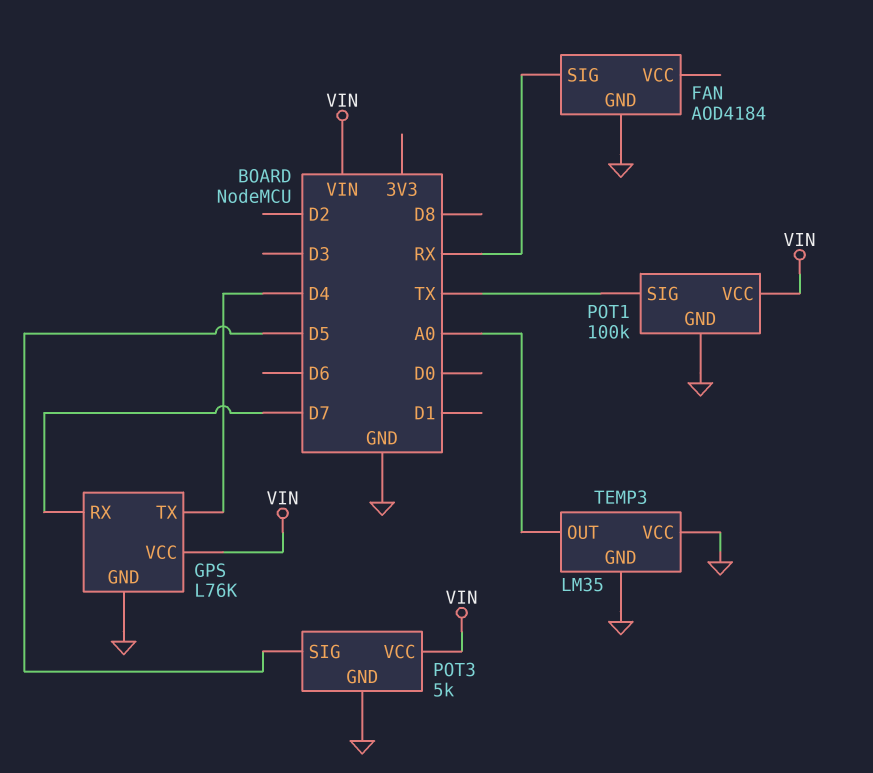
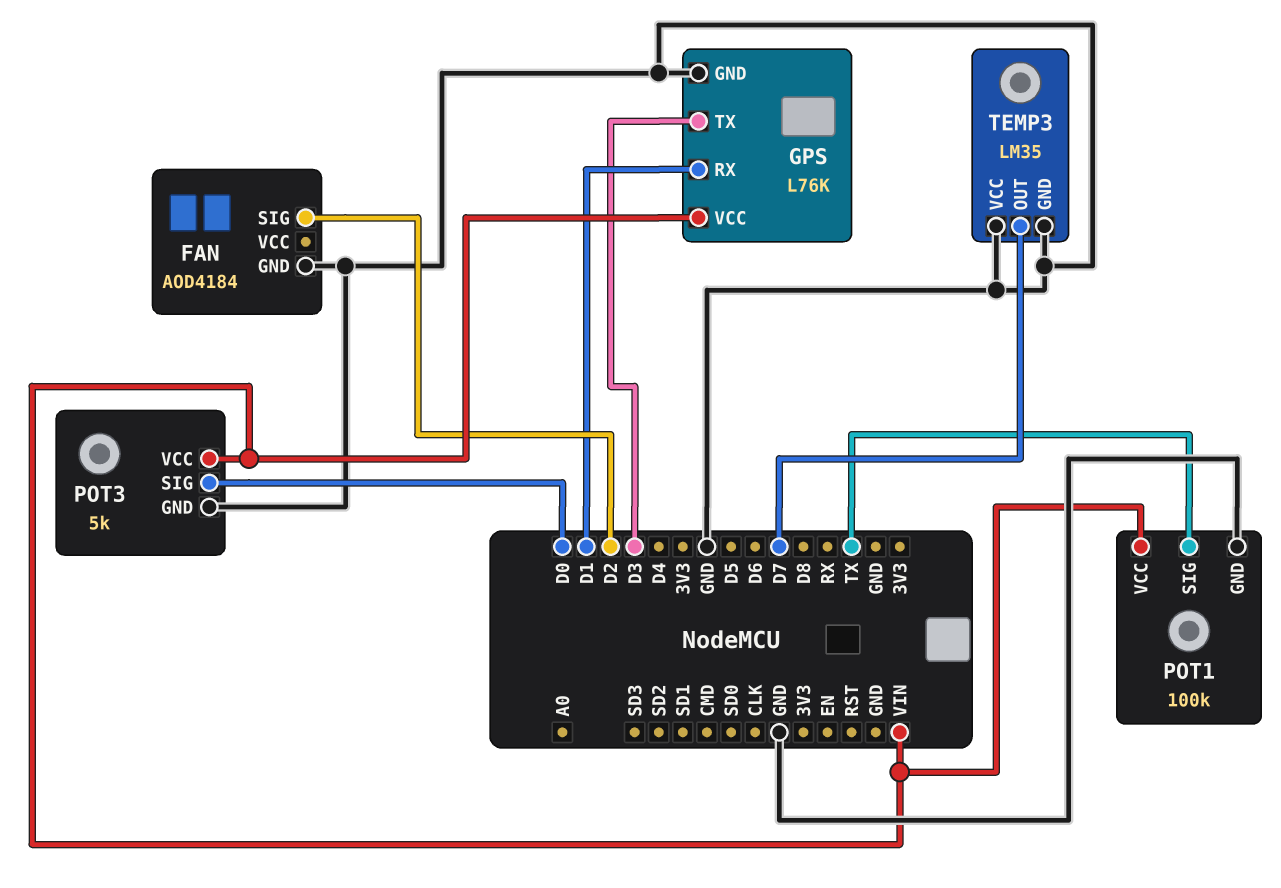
FAN pin SIG: RX -> D2
GPS pin RX: D7 -> D1
GPS pin TX: D4 -> D3
POT3 pin SIG: D5 -> D0
TEMP3 pin OUT: A0 -> D7

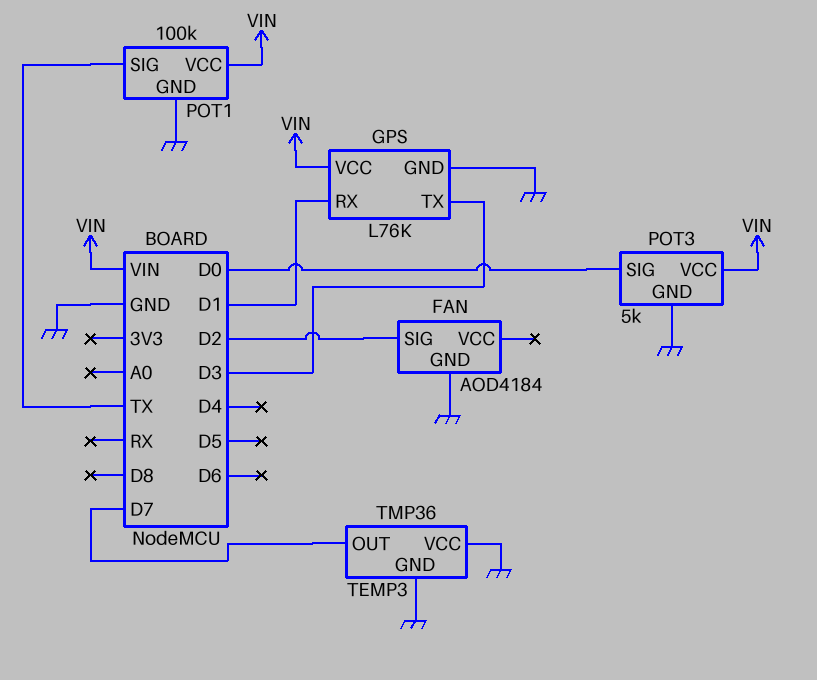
TEMP3: LM35 -> TMP36

